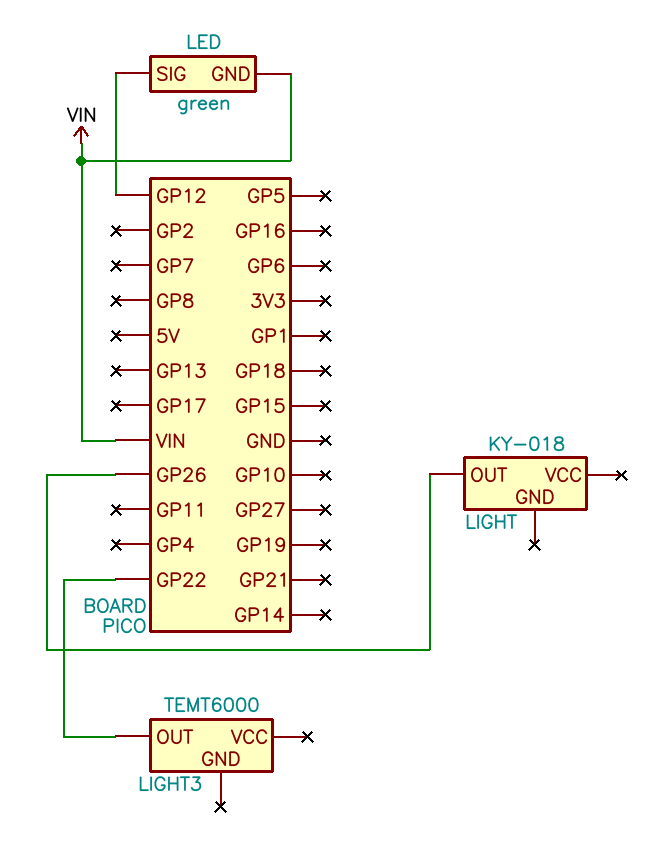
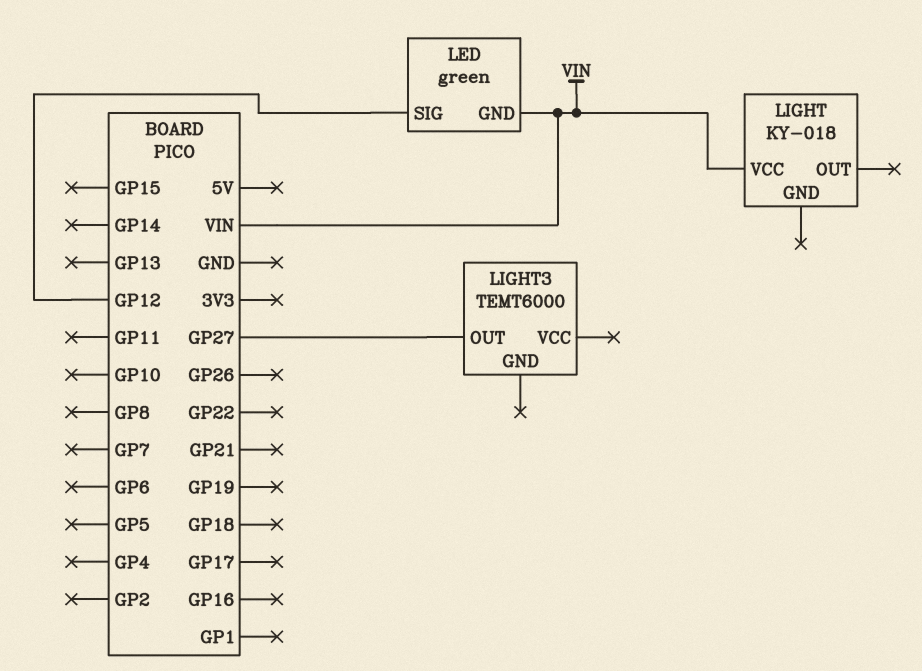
LIGHT pin OUT: GP26 -> none
LIGHT pin VCC: none -> VIN
LIGHT3 pin OUT: GP22 -> GP27

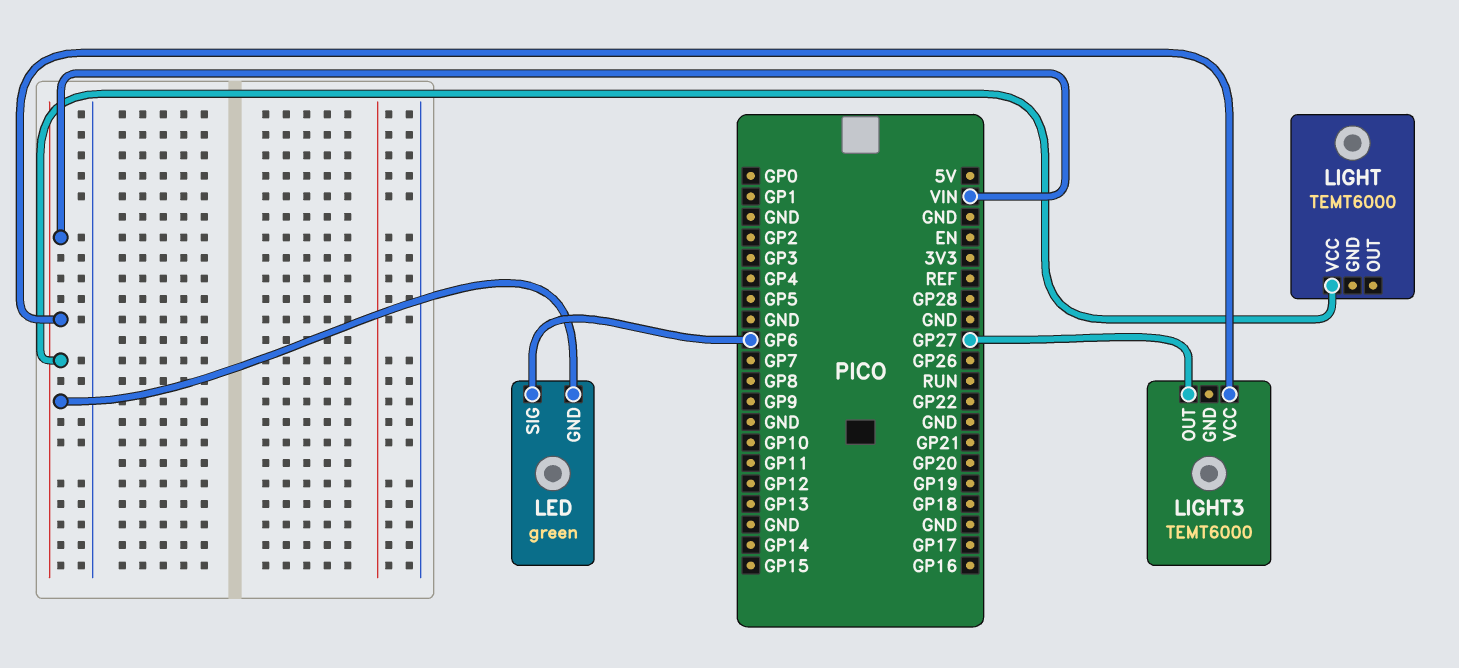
LED pin SIG: GP12 -> GP6
LIGHT: KY-018 -> TEMT6000
LIGHT3 pin VCC: none -> VIN

